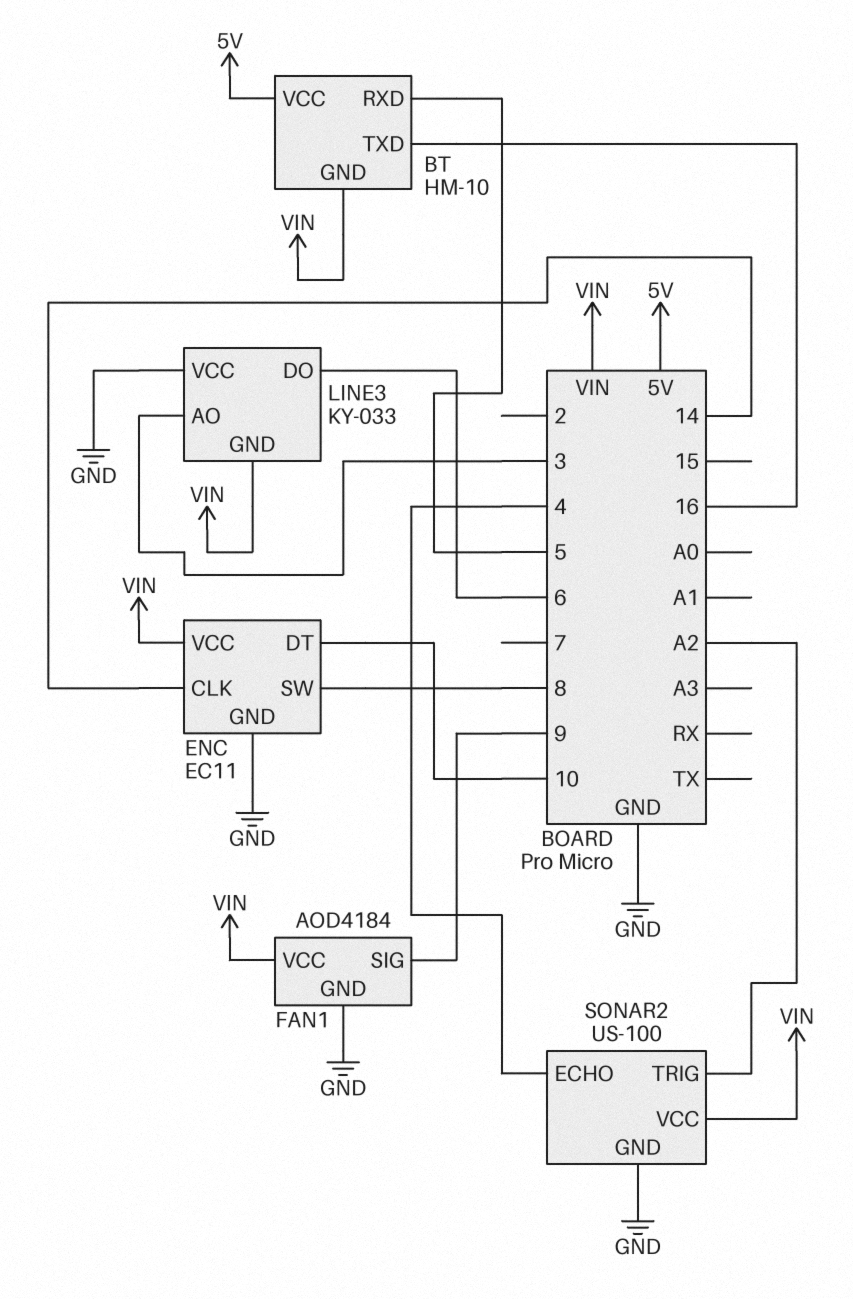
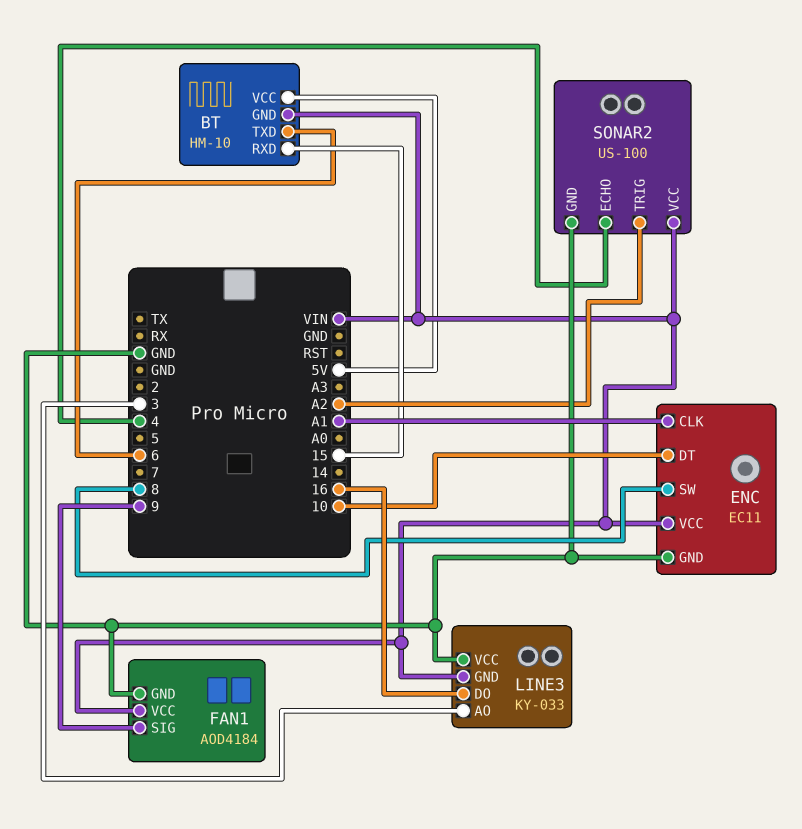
BT pin RXD: 5 -> 15
BT pin TXD: 16 -> 6
ENC pin CLK: 14 -> A1
LINE3 pin DO: 6 -> 16

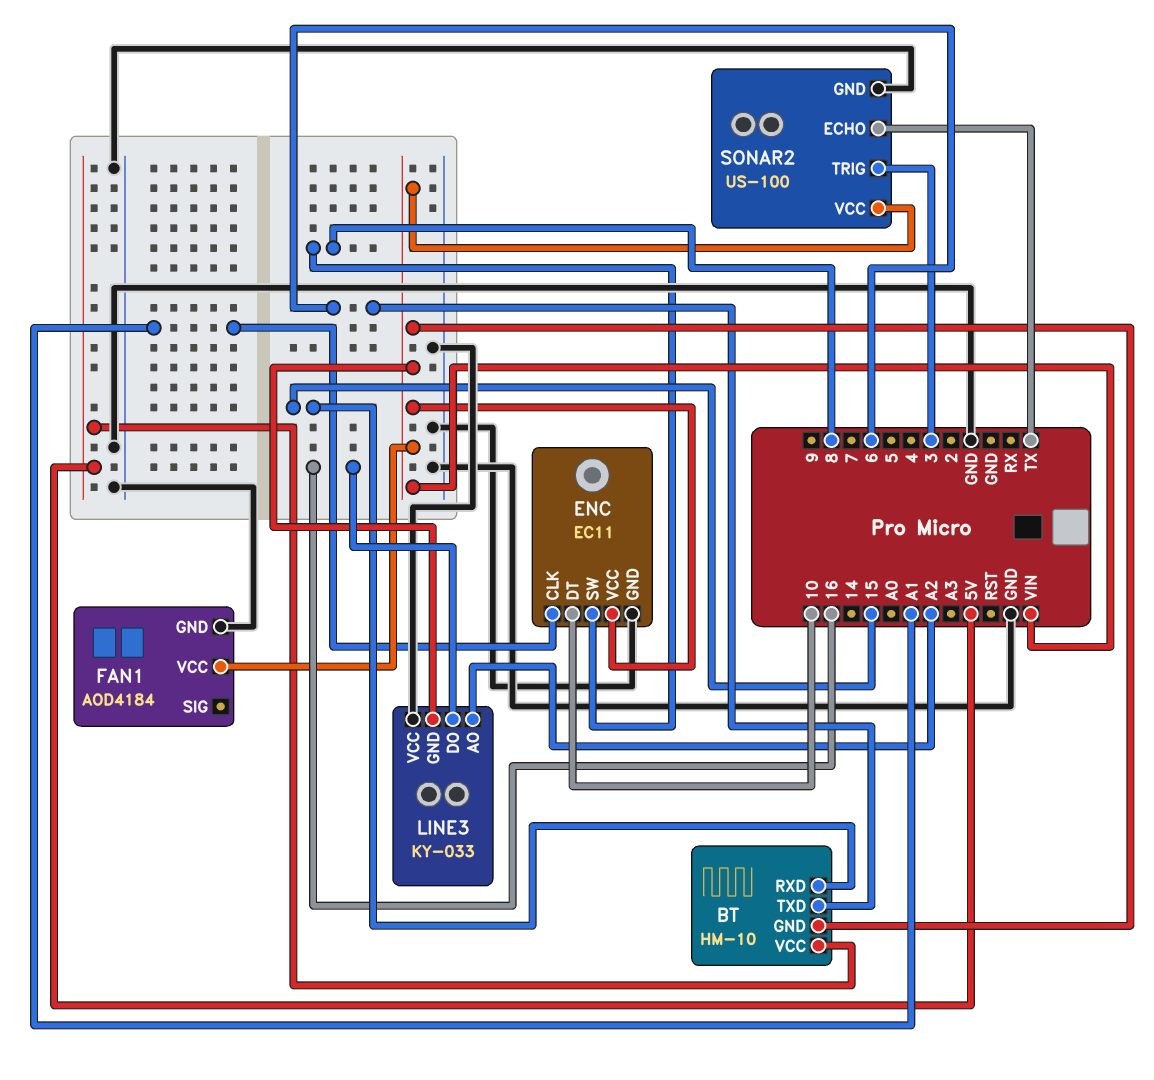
FAN1 pin SIG: 9 -> none
LINE3 pin AO: 3 -> A2
SONAR2 pin ECHO: 4 -> TX
SONAR2 pin TRIG: A2 -> 3

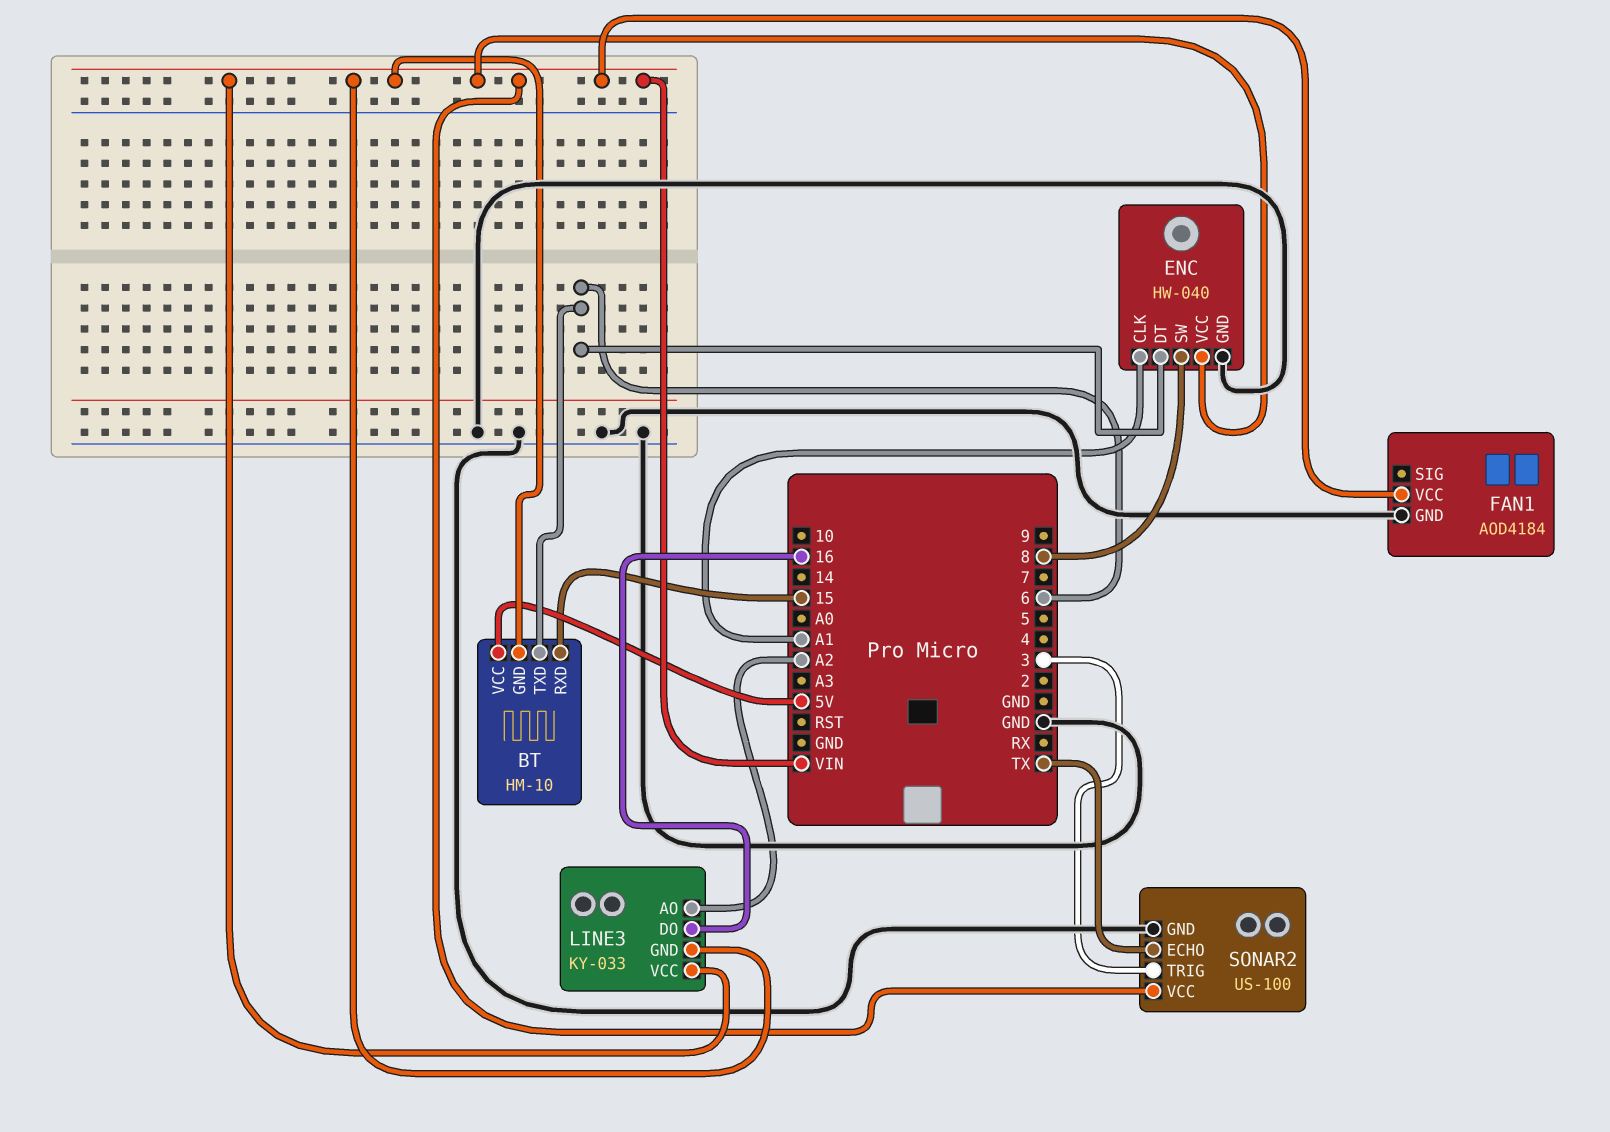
ENC: EC11 -> HW-040
ENC pin DT: 10 -> 6
LINE3 pin VCC: GND -> VIN

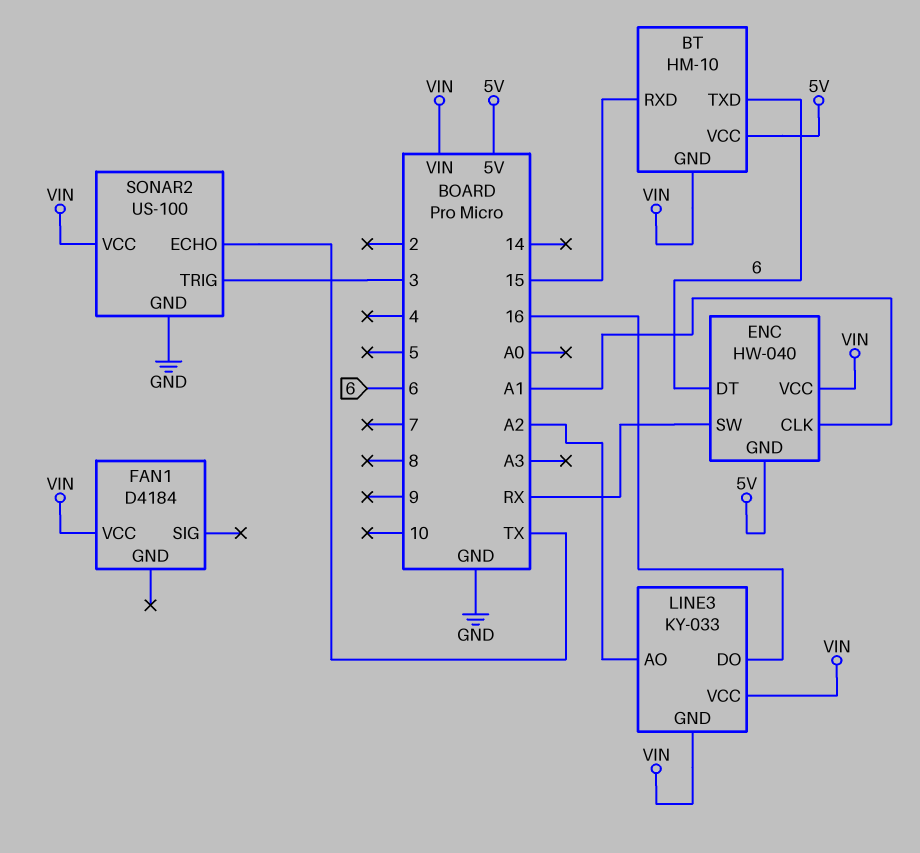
ENC pin GND: GND -> 5V
ENC pin SW: 8 -> RX
FAN1: AOD4184 -> D4184
FAN1 pin GND: GND -> none

